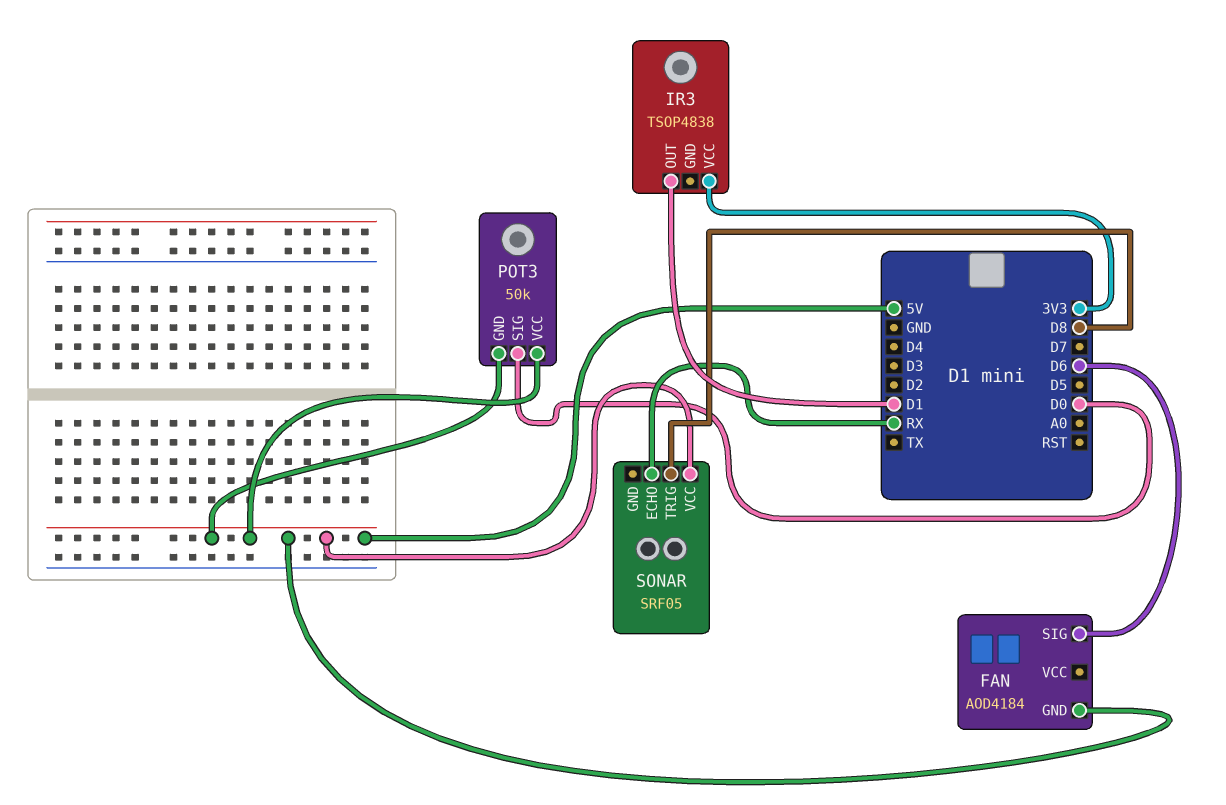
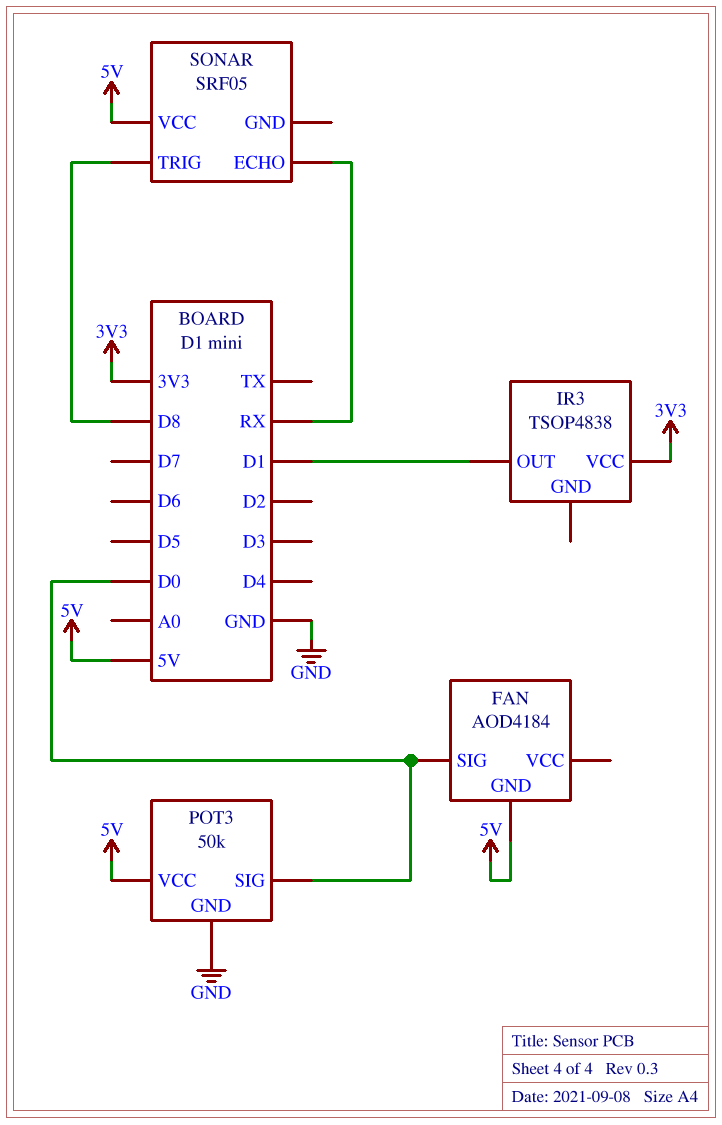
FAN pin SIG: D6 -> D0
POT3 pin GND: 5V -> GND

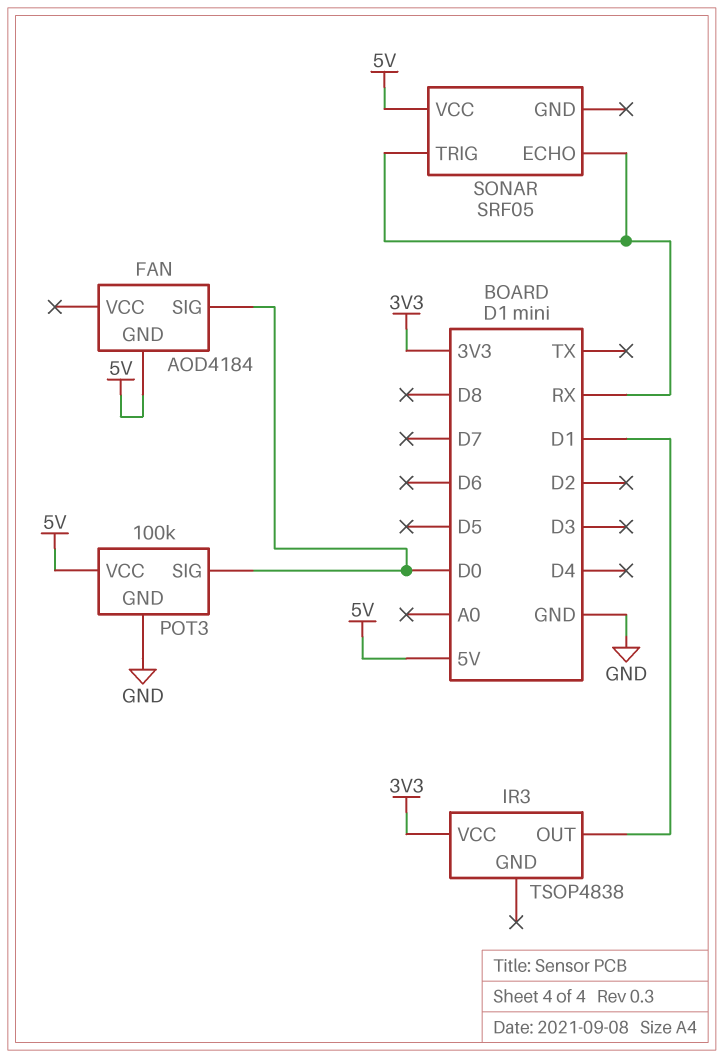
POT3: 50k -> 100k
SONAR pin TRIG: D8 -> RX

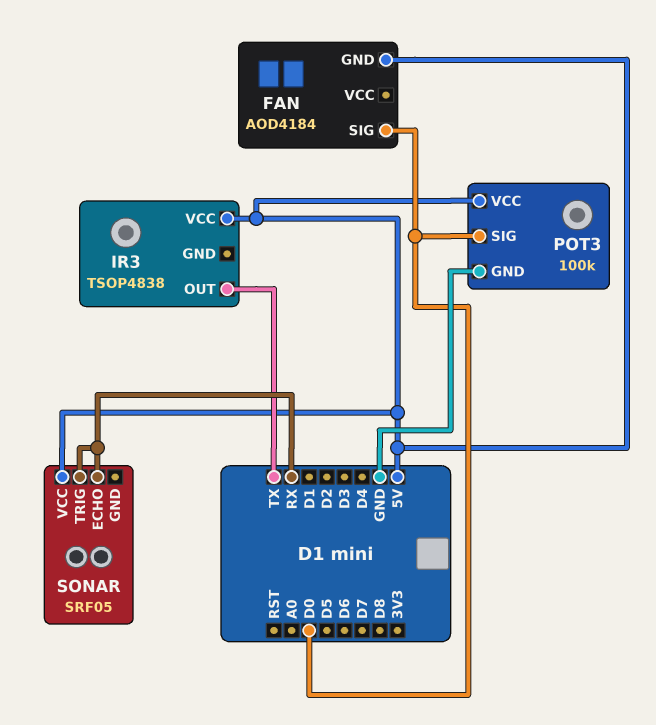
IR3 pin OUT: D1 -> TX
IR3 pin VCC: 3V3 -> 5V

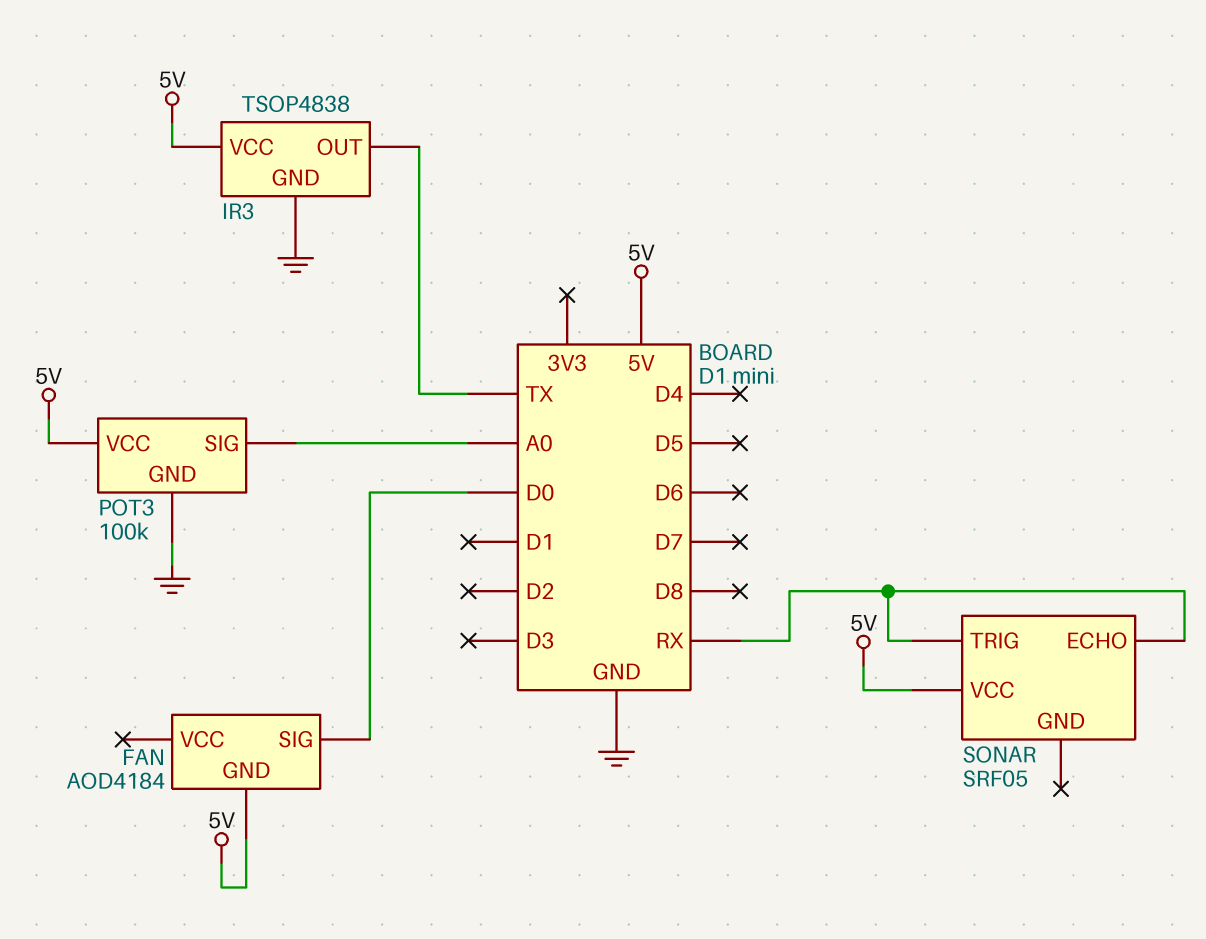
IR3 pin GND: none -> GND
POT3 pin SIG: D0 -> A0

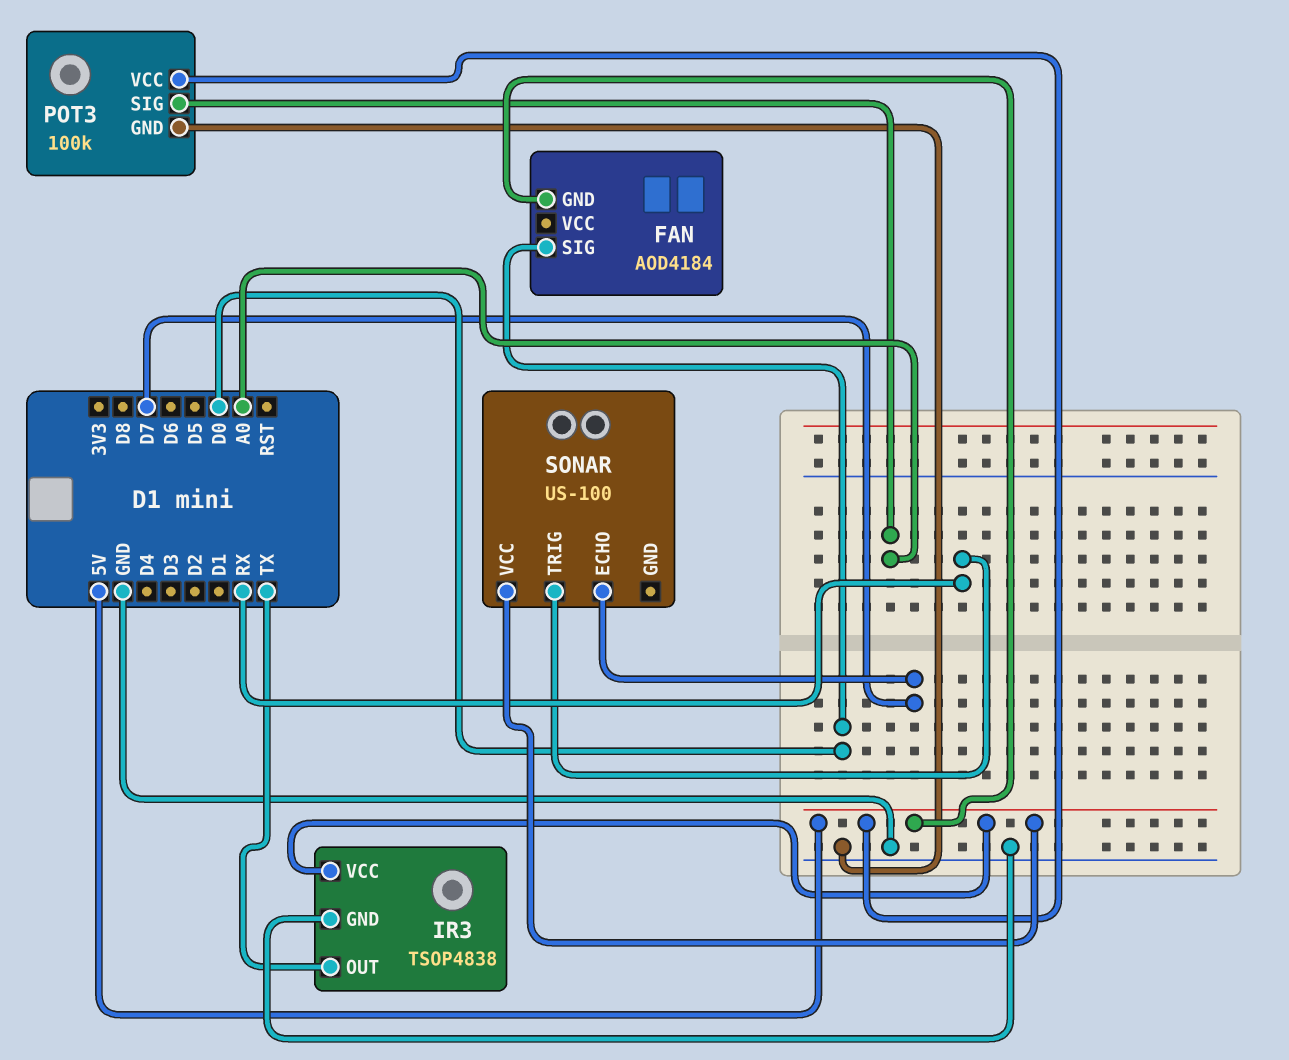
SONAR: SRF05 -> US-100
SONAR pin ECHO: RX -> D7

